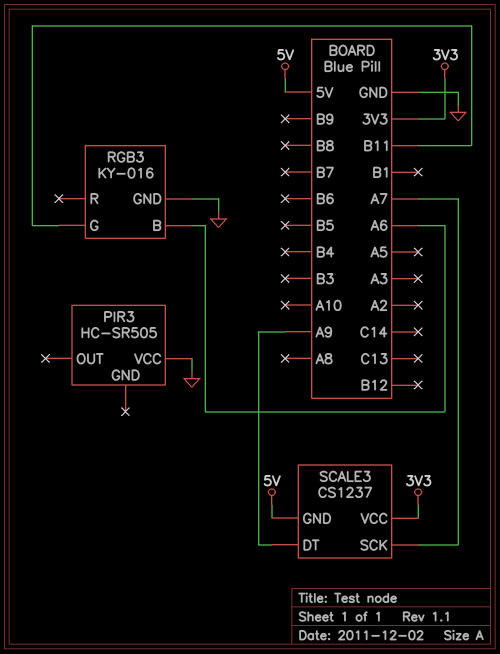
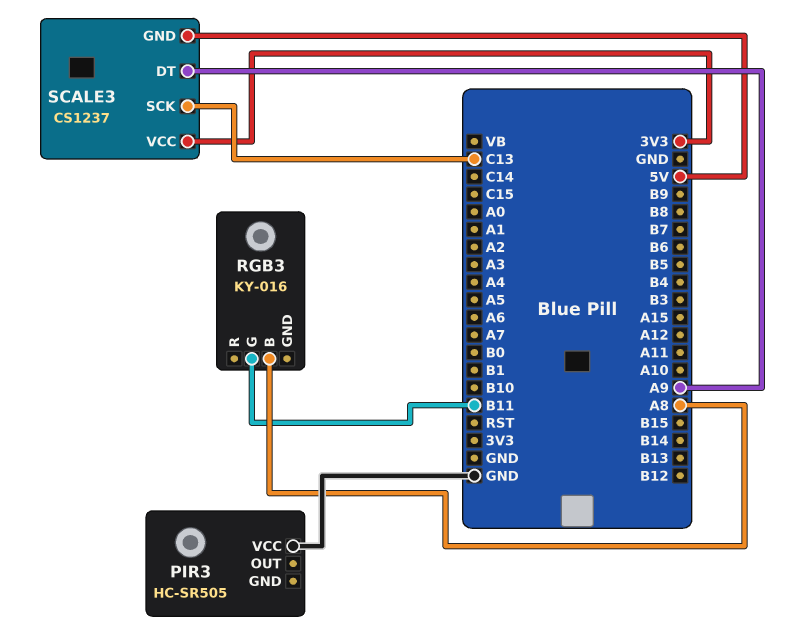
RGB3 pin B: A6 -> A8
RGB3 pin GND: GND -> none
SCALE3 pin SCK: A7 -> C13

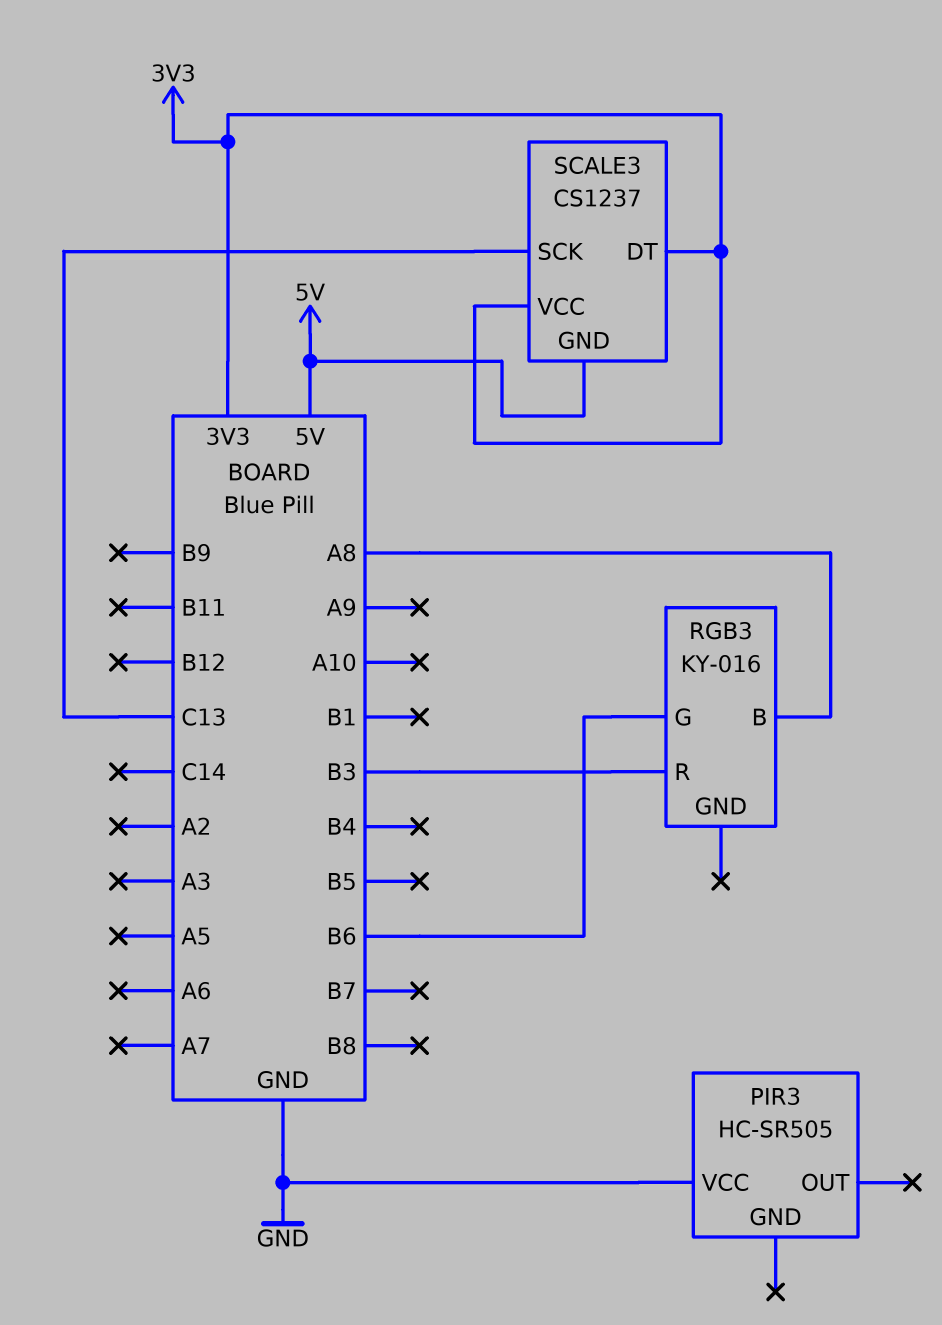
RGB3 pin G: B11 -> B6
RGB3 pin R: none -> B3
SCALE3 pin DT: A9 -> 3V3

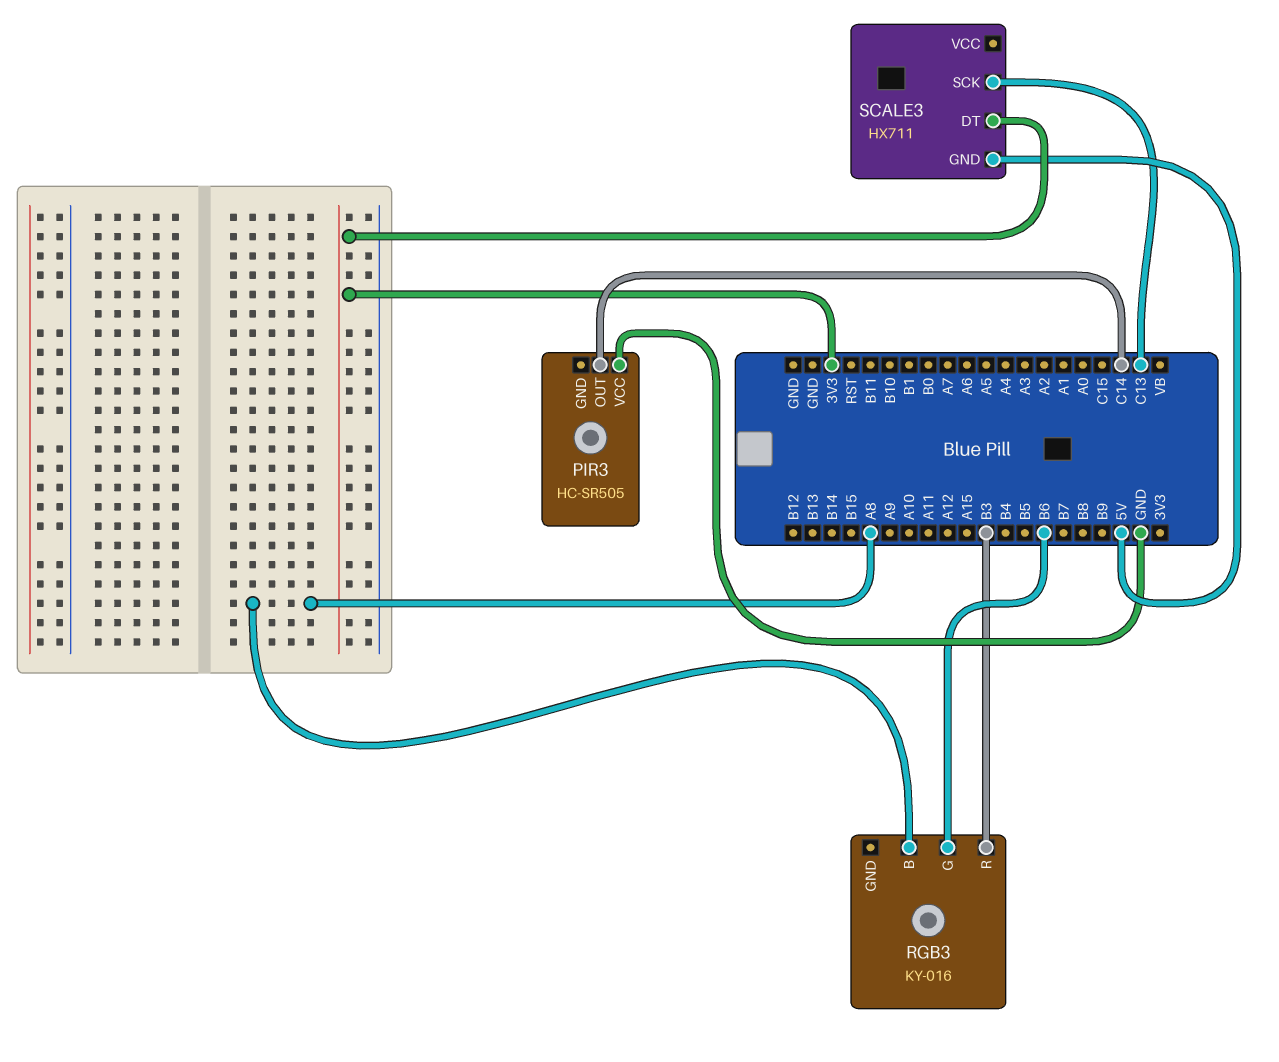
PIR3 pin OUT: none -> C14
SCALE3: CS1237 -> HX711
SCALE3 pin VCC: 3V3 -> none

